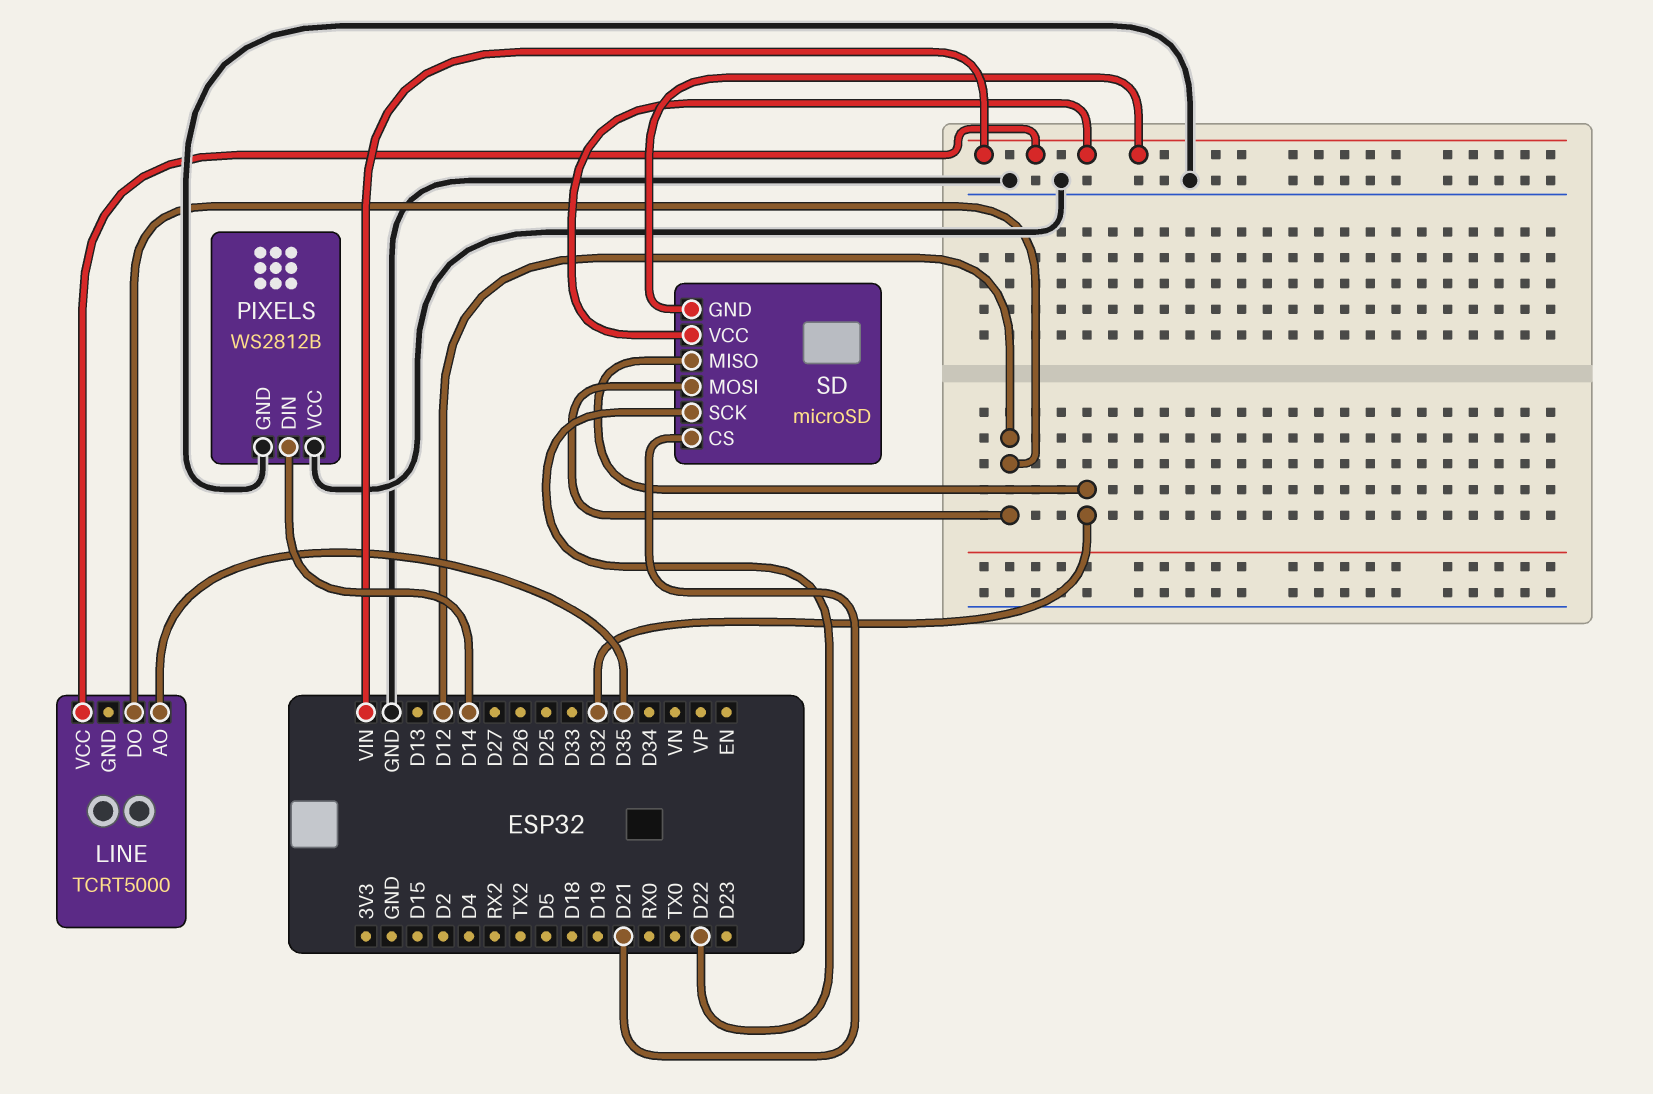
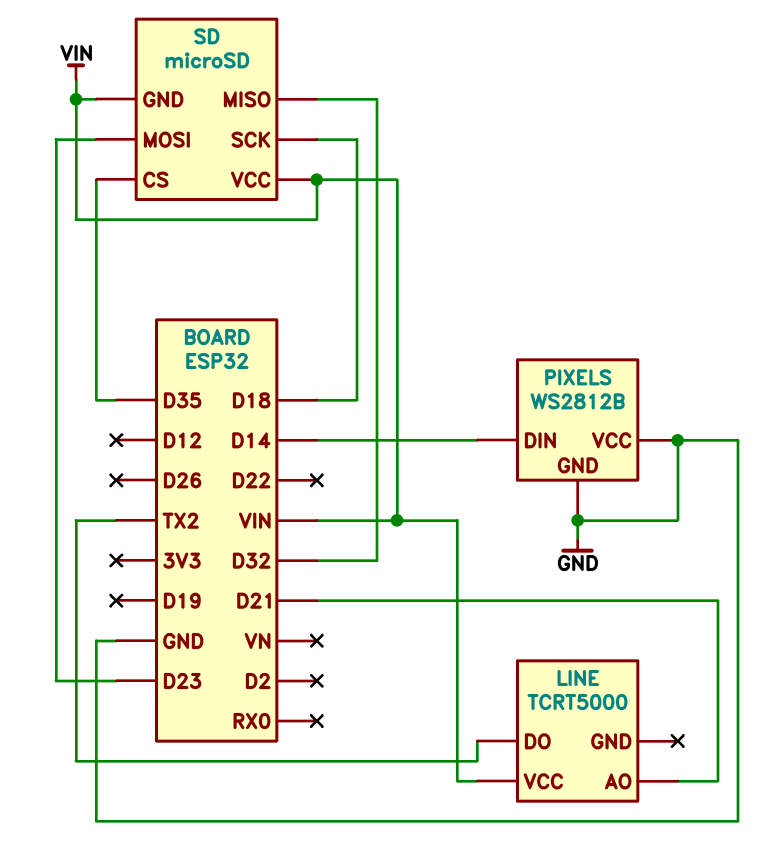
LINE pin AO: D35 -> D21
LINE pin DO: D12 -> TX2
SD pin CS: D21 -> D35
SD pin MOSI: D12 -> D23
SD pin SCK: D22 -> D18

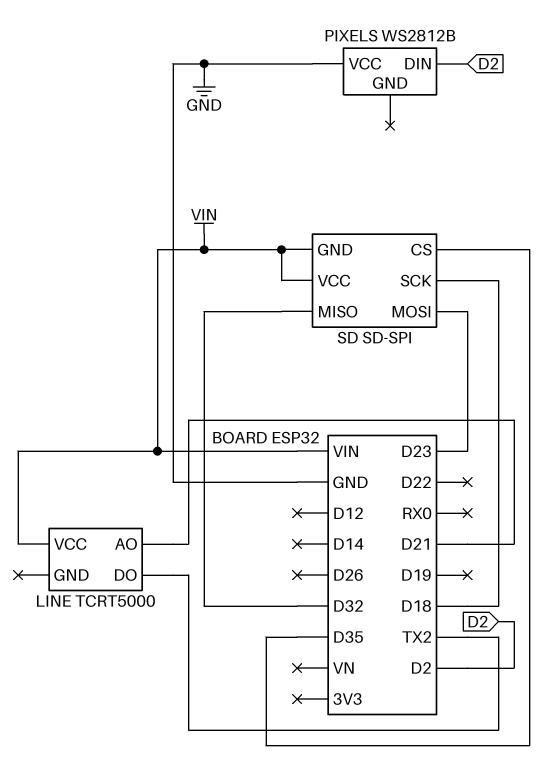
PIXELS pin DIN: D14 -> D2
PIXELS pin GND: GND -> none
SD: microSD -> SD-SPI

